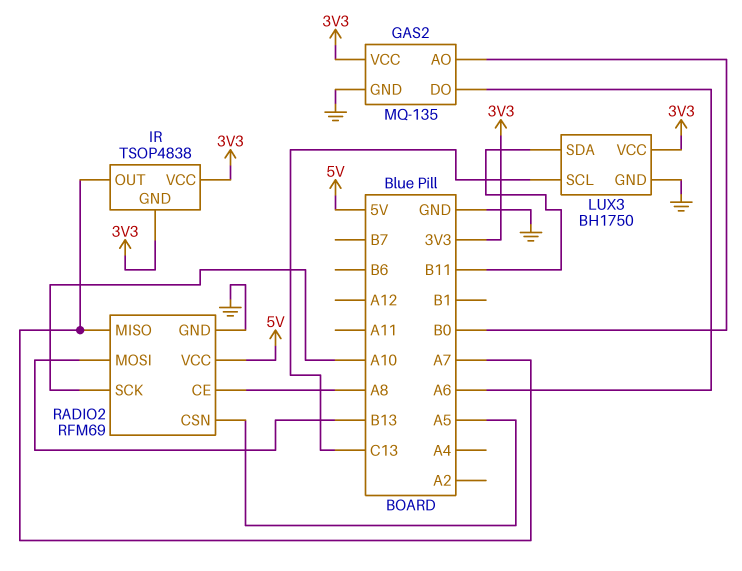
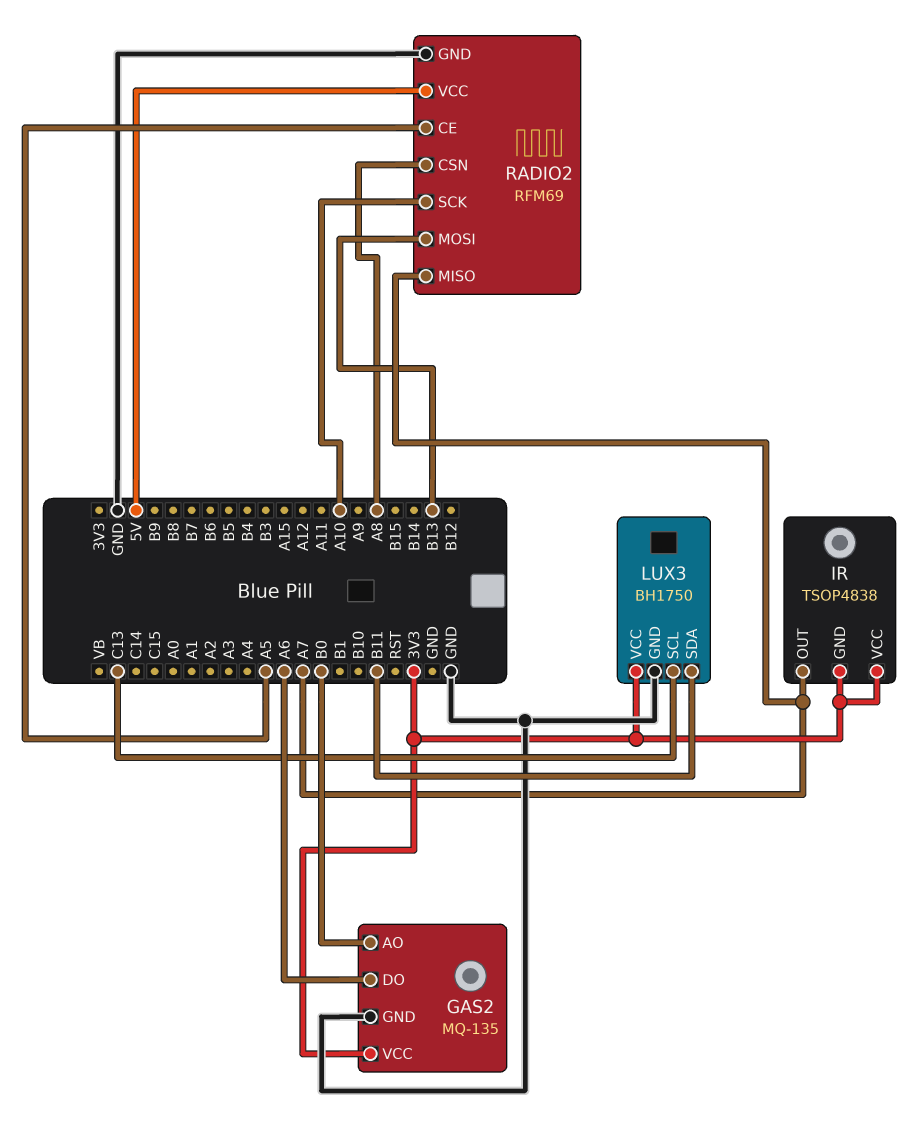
RADIO2 pin CE: A8 -> A5
RADIO2 pin CSN: A5 -> A8

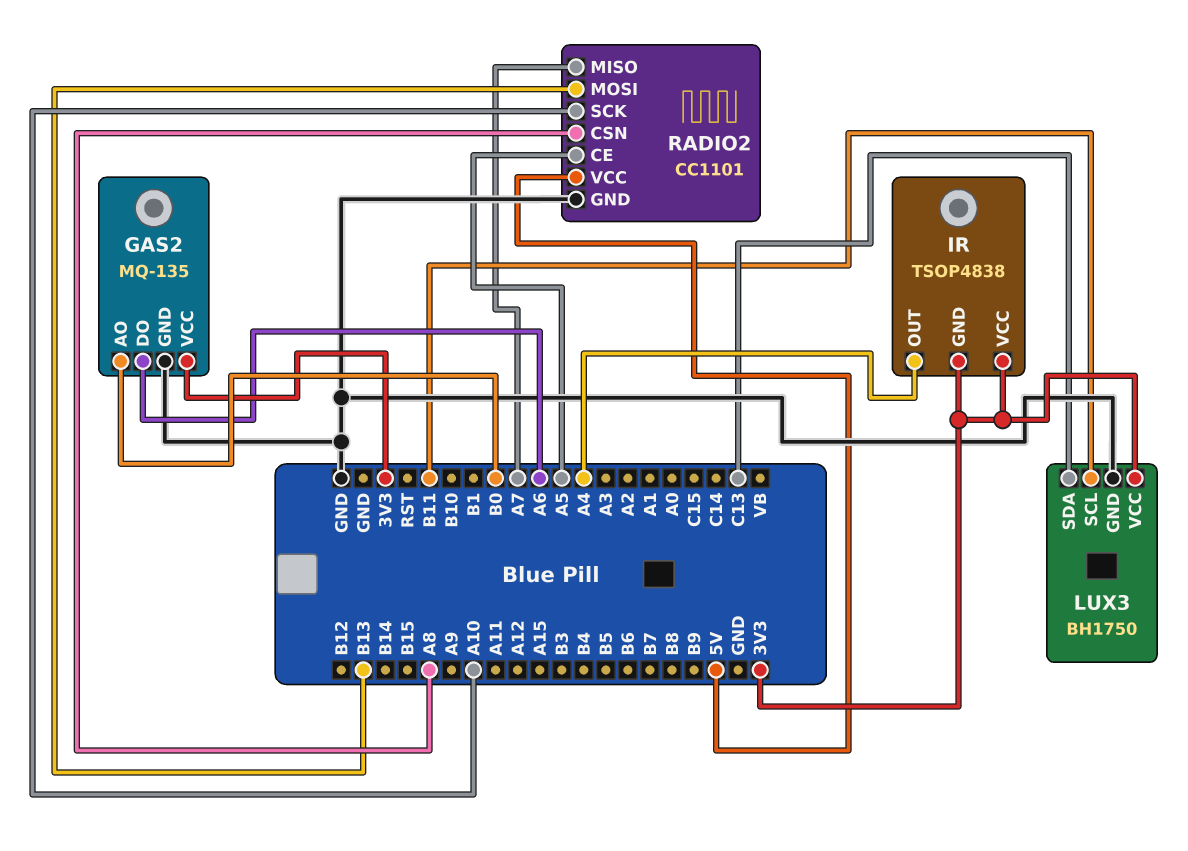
IR pin OUT: A7 -> A4
LUX3 pin SCL: C13 -> B11
LUX3 pin SDA: B11 -> C13
RADIO2: RFM69 -> CC1101

